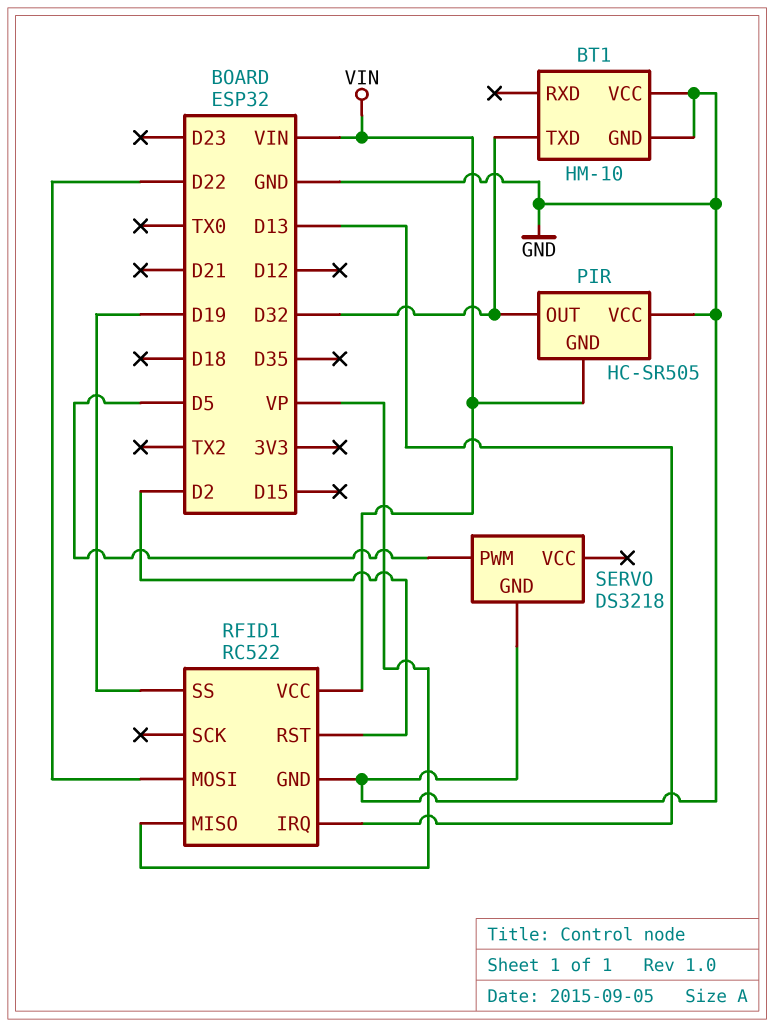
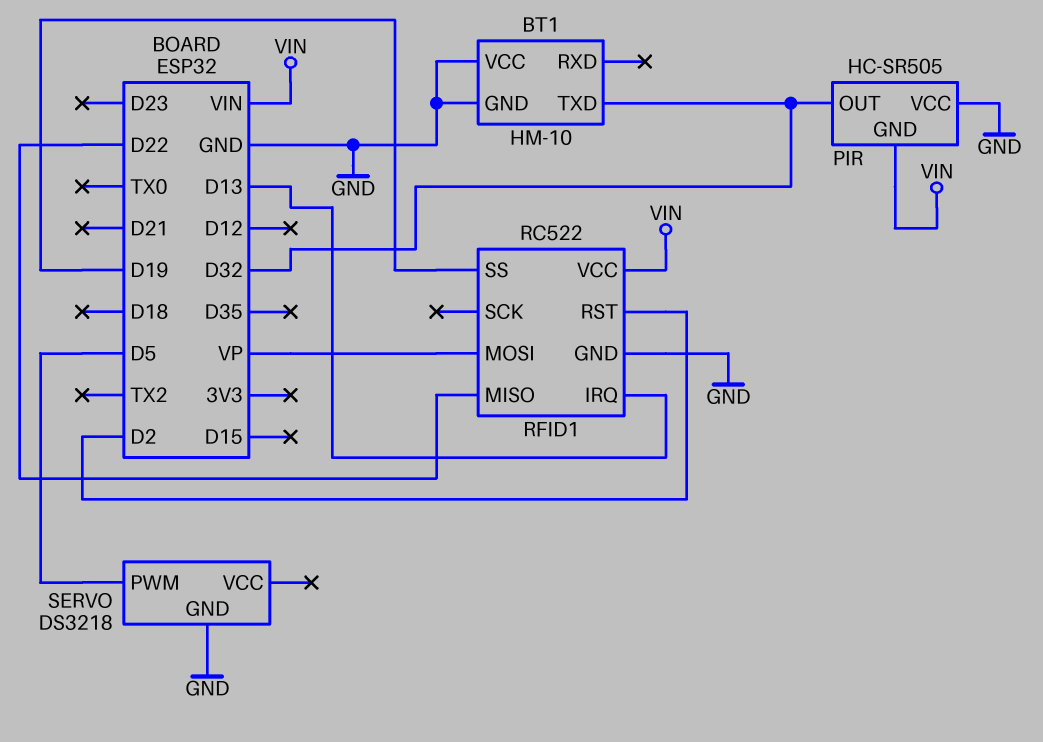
RFID1 pin MISO: VP -> D22
RFID1 pin MOSI: D22 -> VP

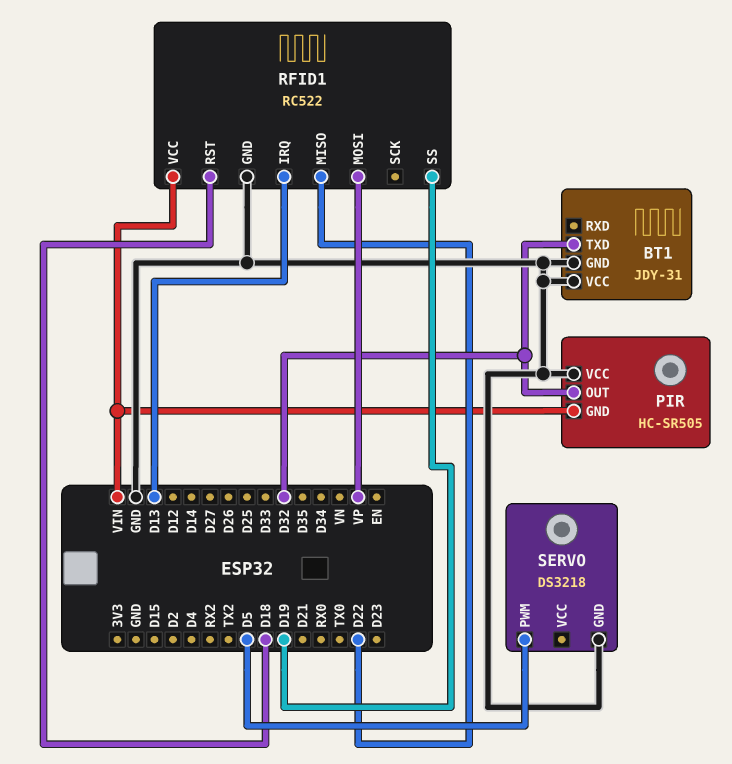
BT1: HM-10 -> JDY-31
RFID1 pin RST: D2 -> D18

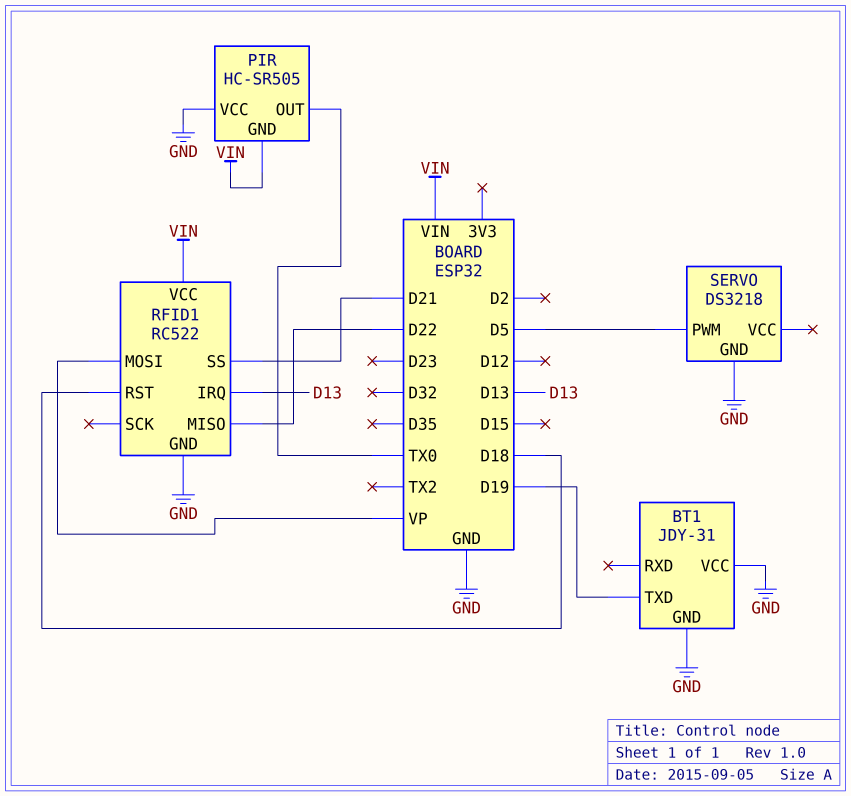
BT1 pin TXD: D32 -> D19
PIR pin OUT: D32 -> TX0
RFID1 pin SS: D19 -> D21

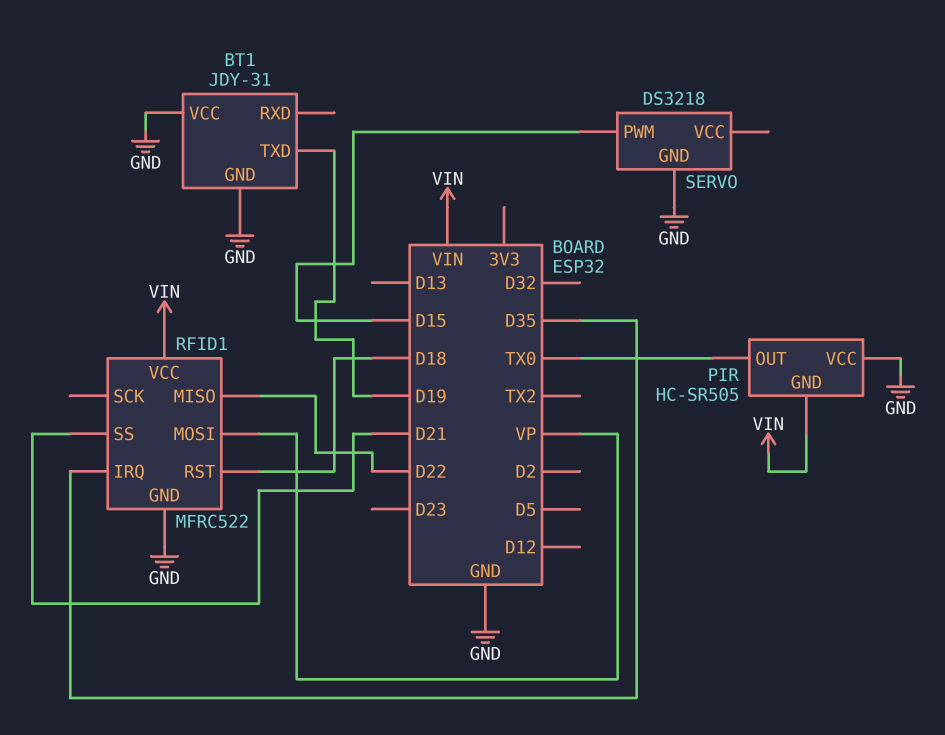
RFID1: RC522 -> MFRC522
RFID1 pin IRQ: D13 -> D35
SERVO pin PWM: D5 -> D15

